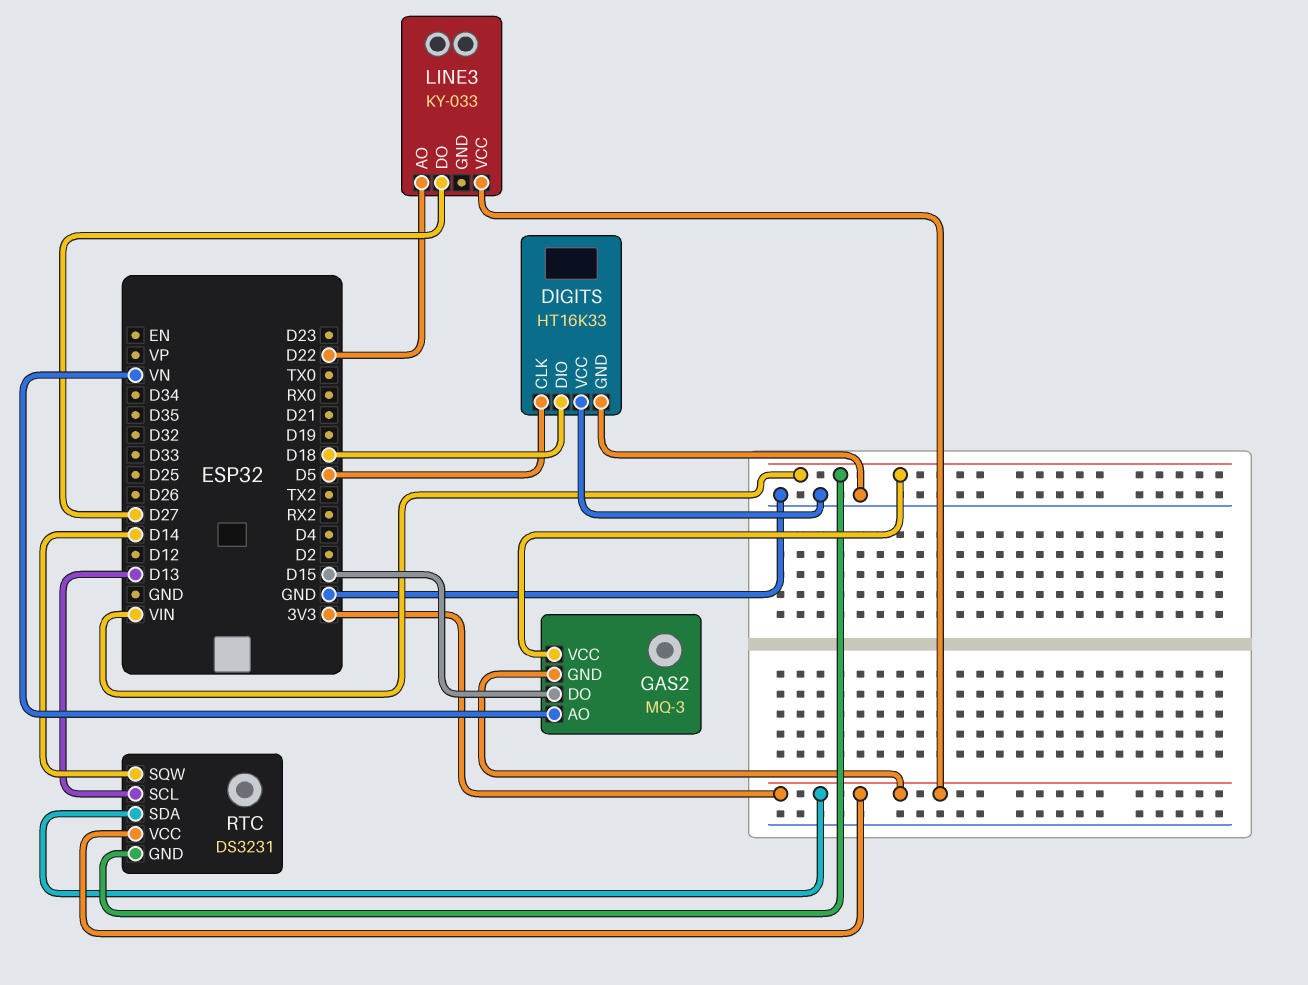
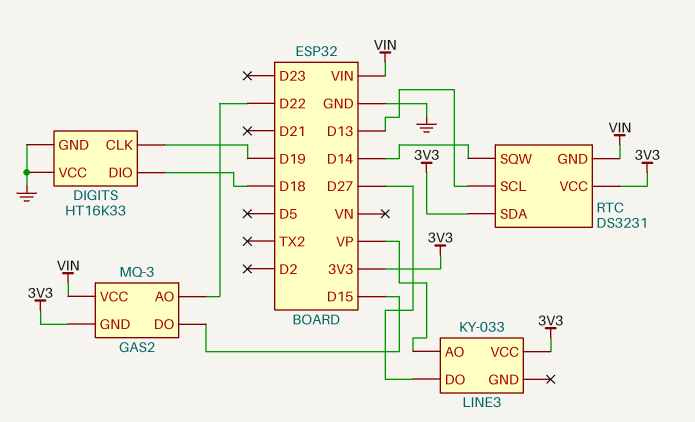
DIGITS pin CLK: D5 -> D19
GAS2 pin AO: VN -> D22
LINE3 pin AO: D22 -> VP

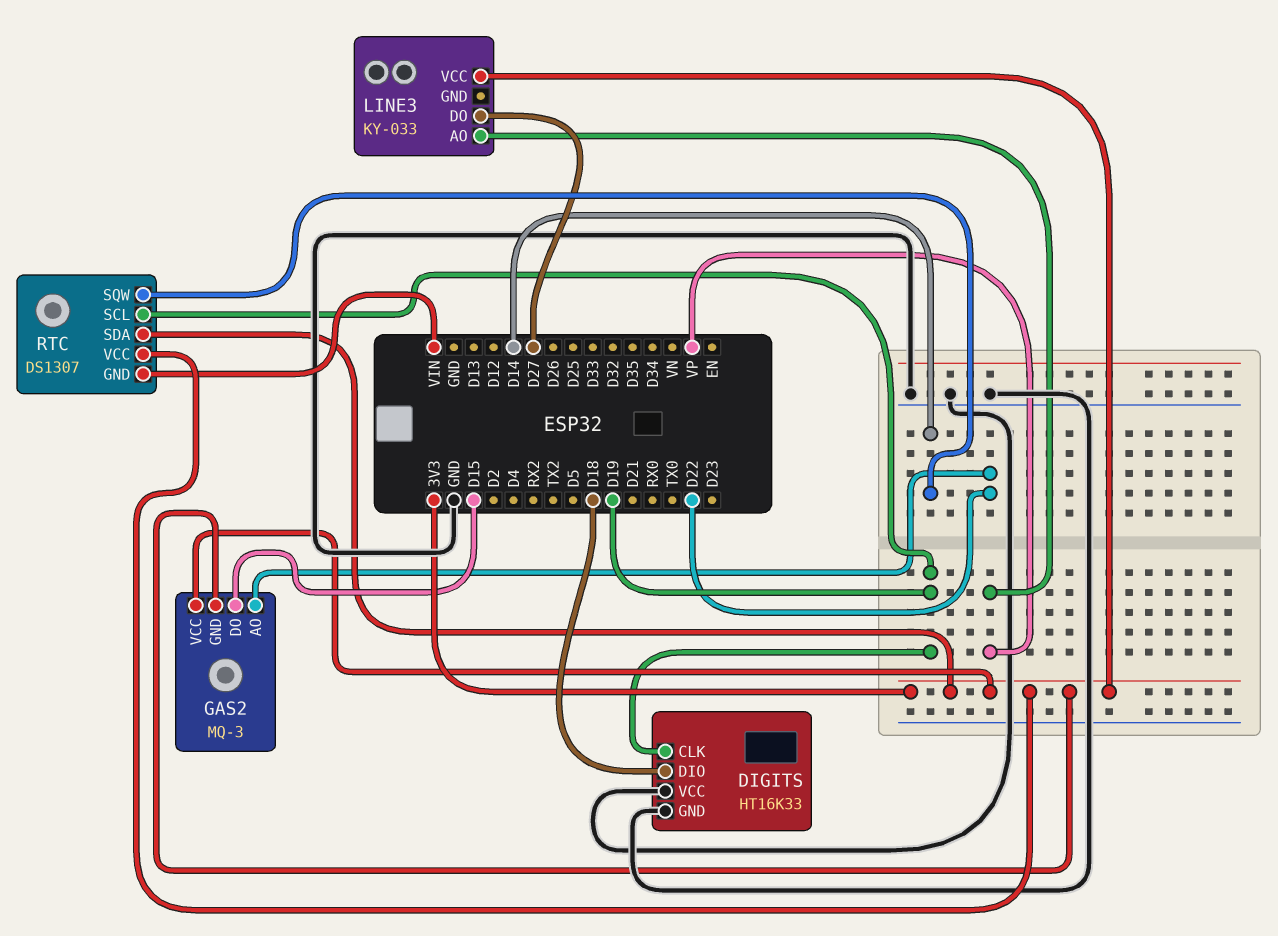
GAS2 pin VCC: VIN -> 3V3
RTC: DS3231 -> DS1307
RTC pin SCL: D13 -> D19

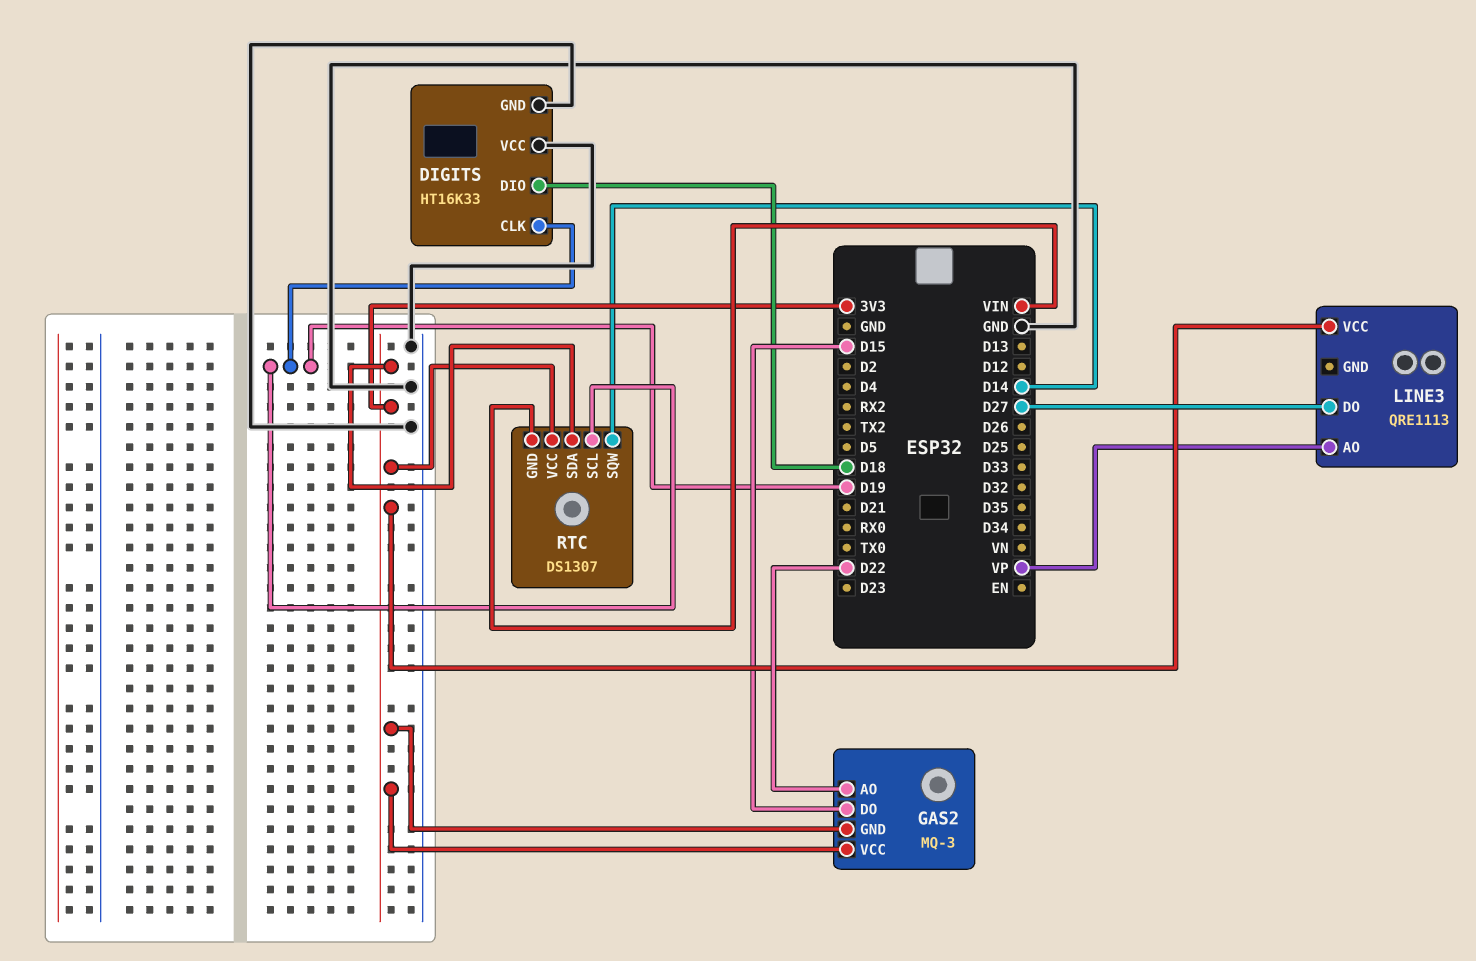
LINE3: KY-033 -> QRE1113

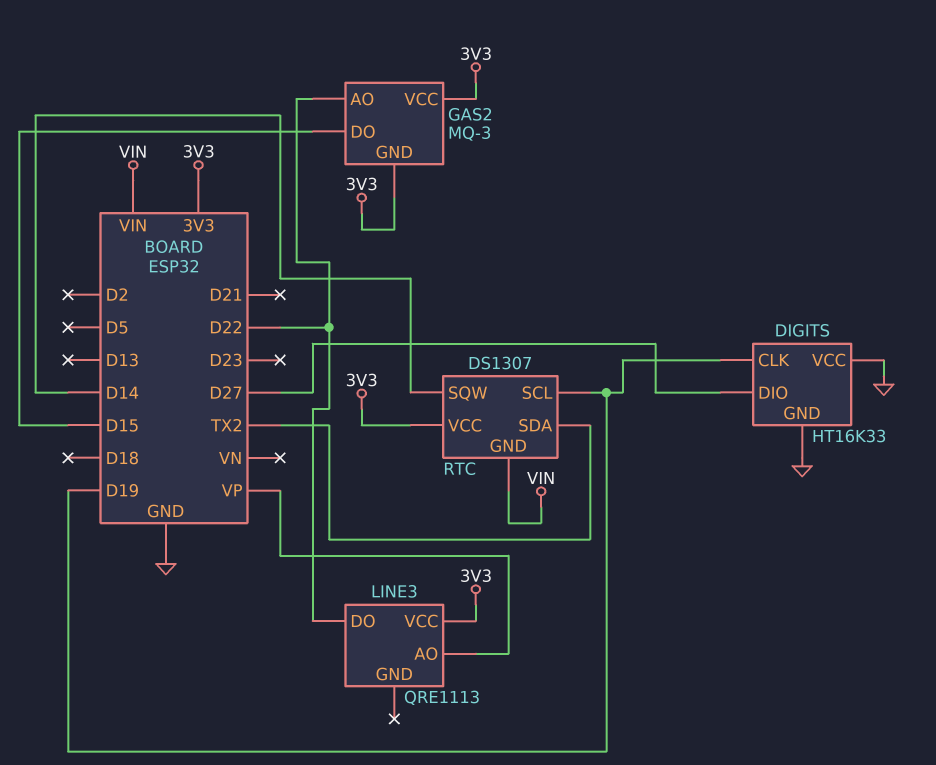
DIGITS pin DIO: D18 -> D27
LINE3 pin DO: D27 -> D22
RTC pin SDA: 3V3 -> TX2

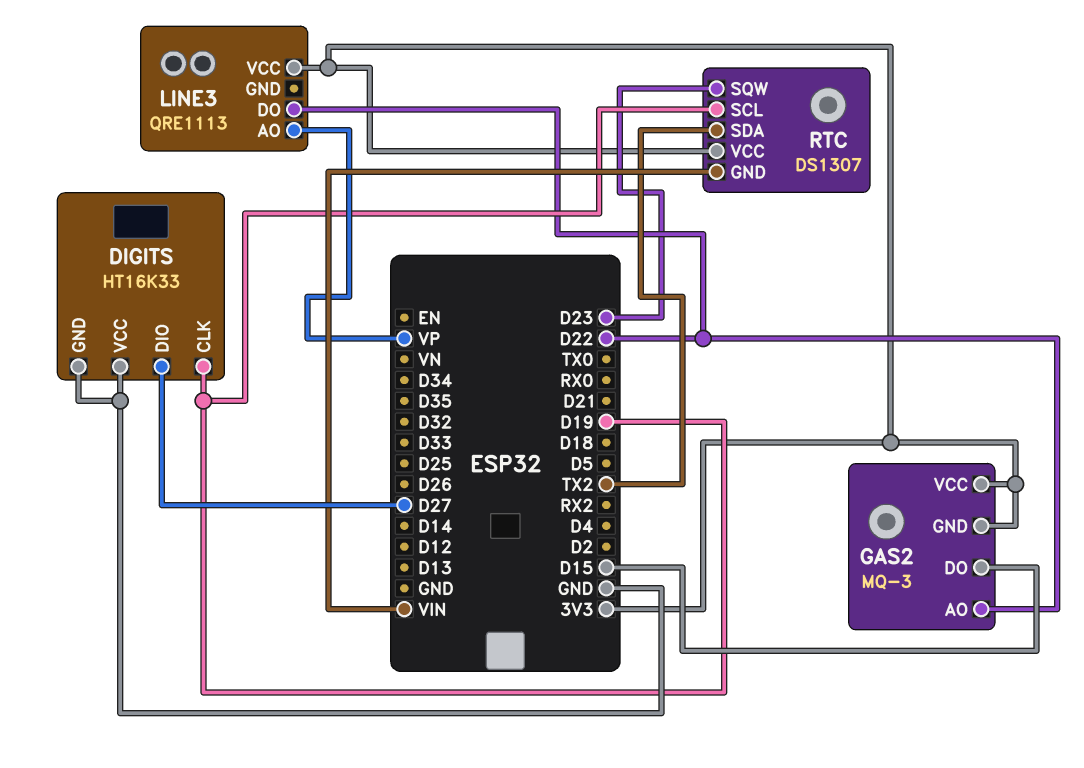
RTC pin SQW: D14 -> D23

